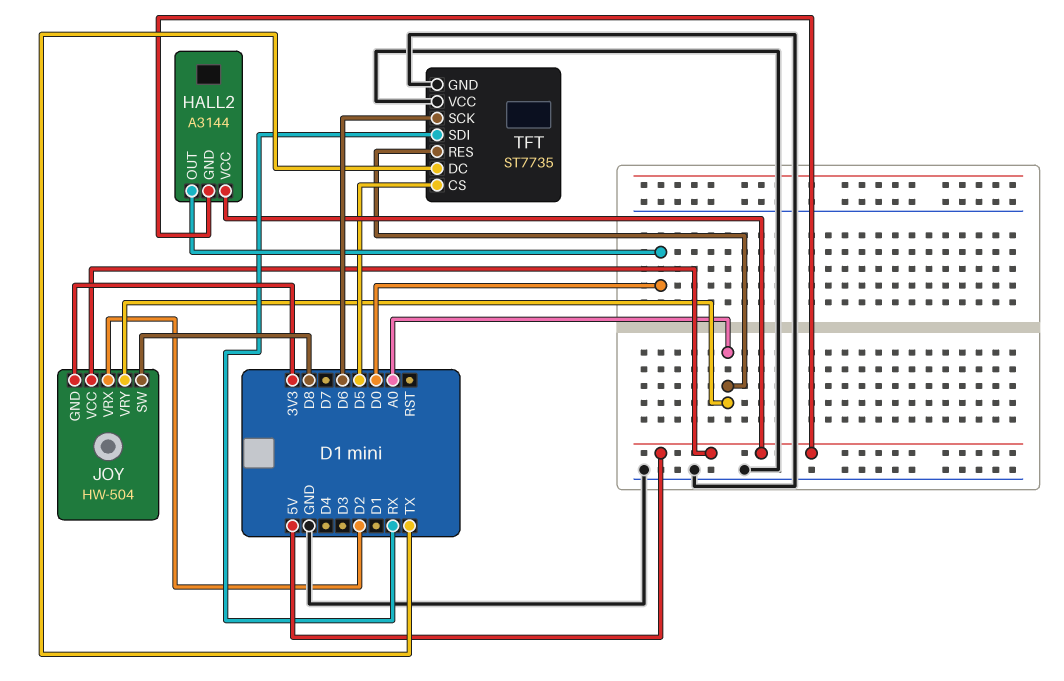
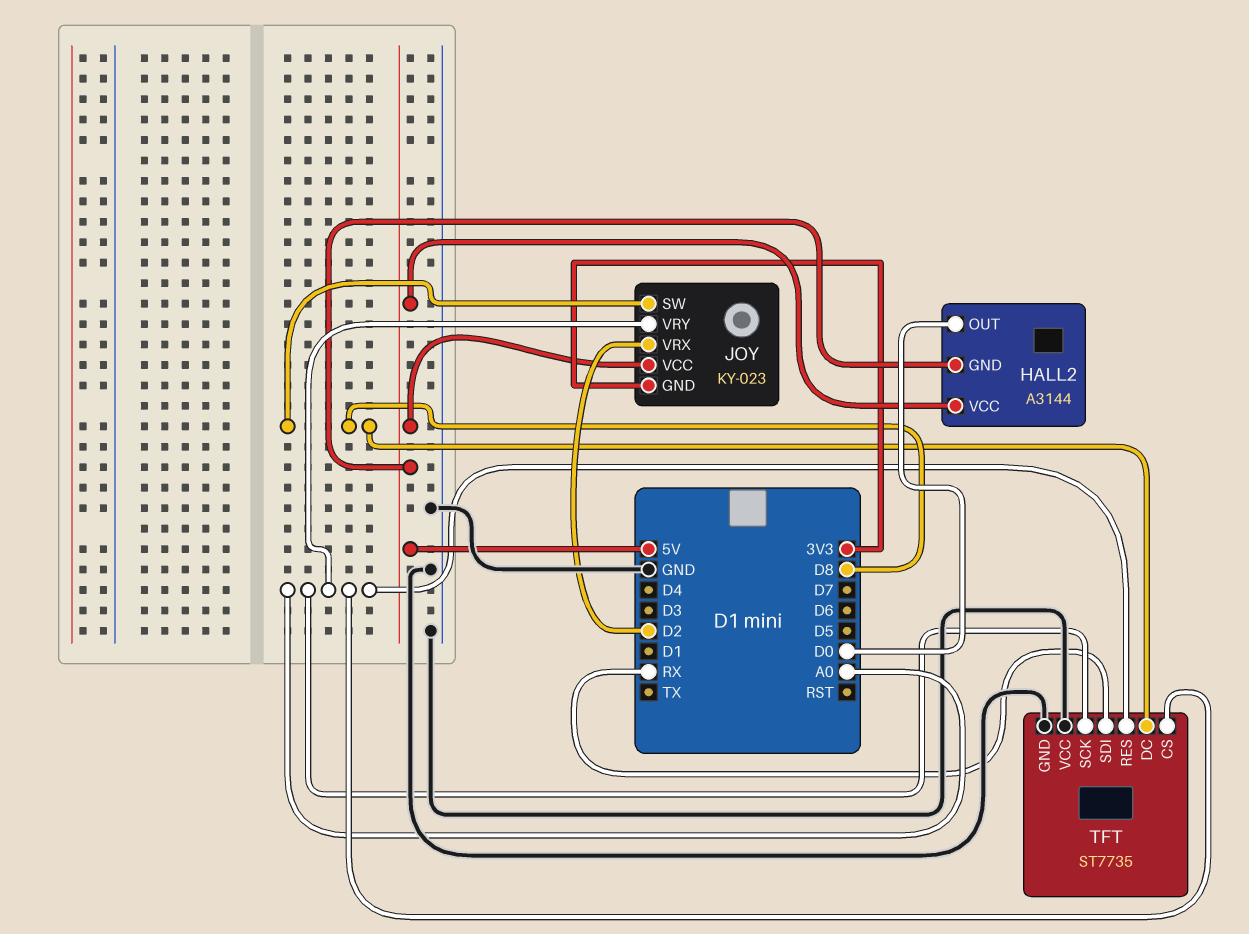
JOY: HW-504 -> KY-023
TFT pin CS: D5 -> A0
TFT pin DC: TX -> D8
TFT pin SCK: D6 -> A0

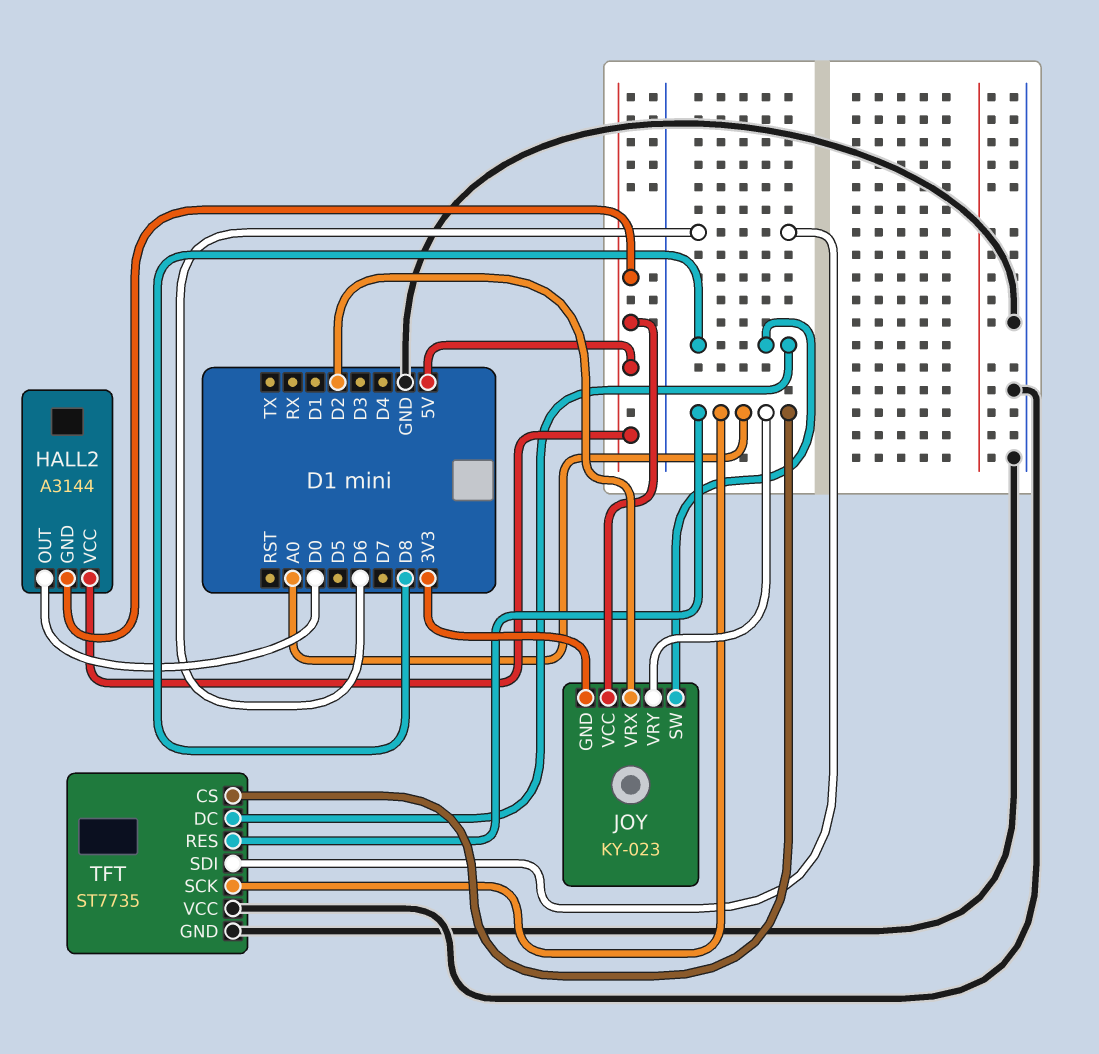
TFT pin SDI: RX -> D6

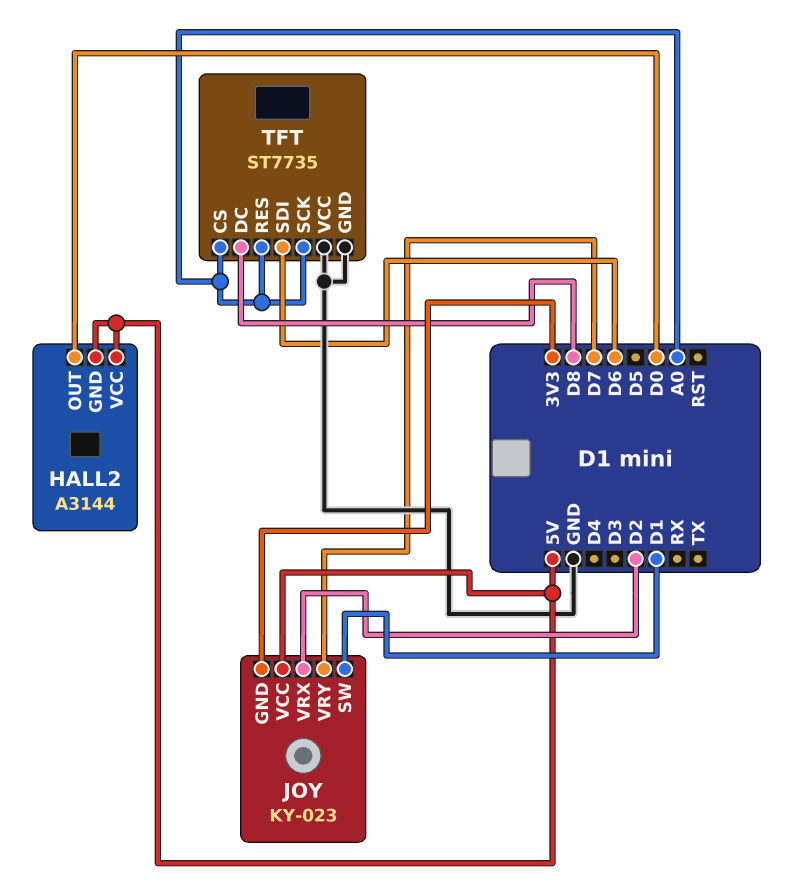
JOY pin SW: D8 -> D1
JOY pin VRY: A0 -> D7

